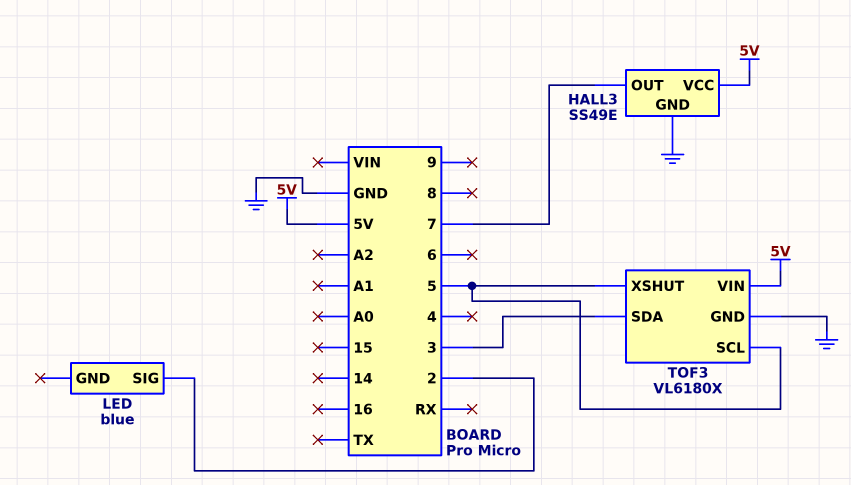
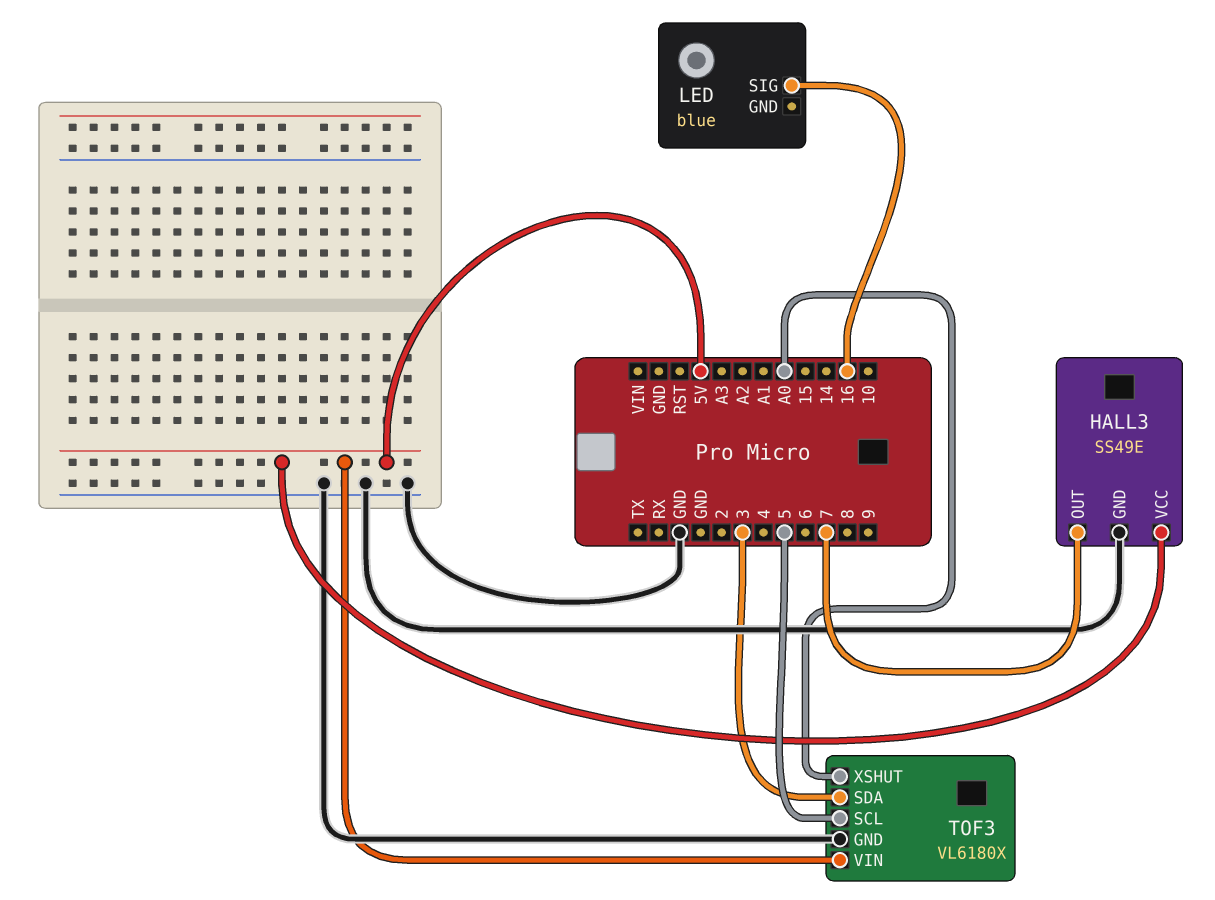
LED pin SIG: 2 -> 16
TOF3 pin XSHUT: 5 -> A0

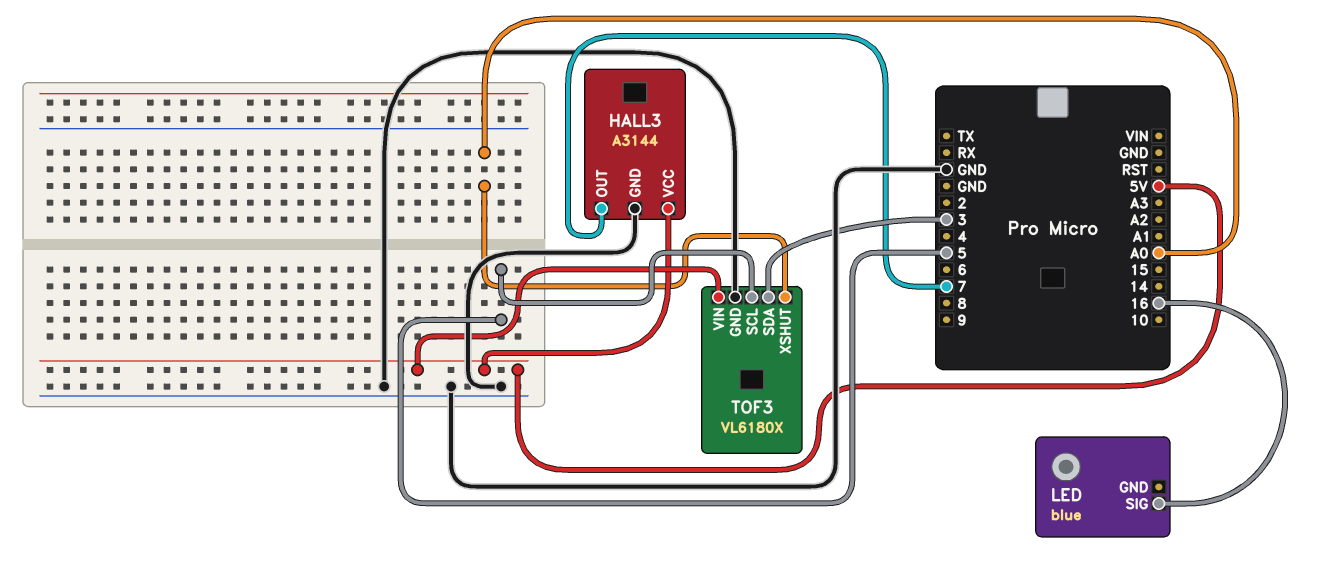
HALL3: SS49E -> A3144

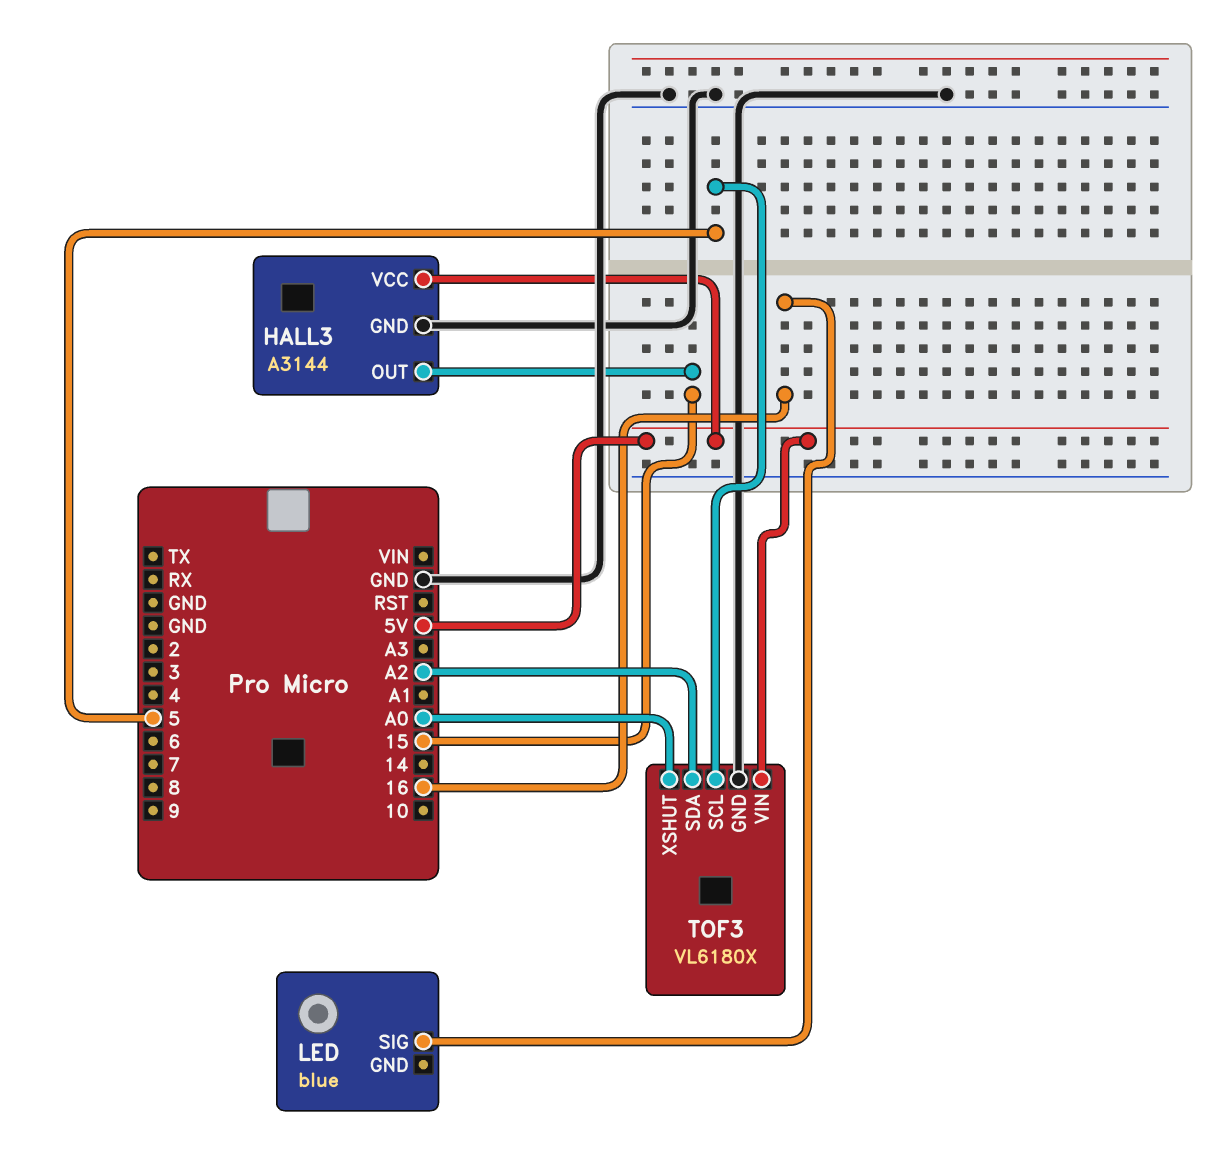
HALL3 pin OUT: 7 -> 15
TOF3 pin SDA: 3 -> A2

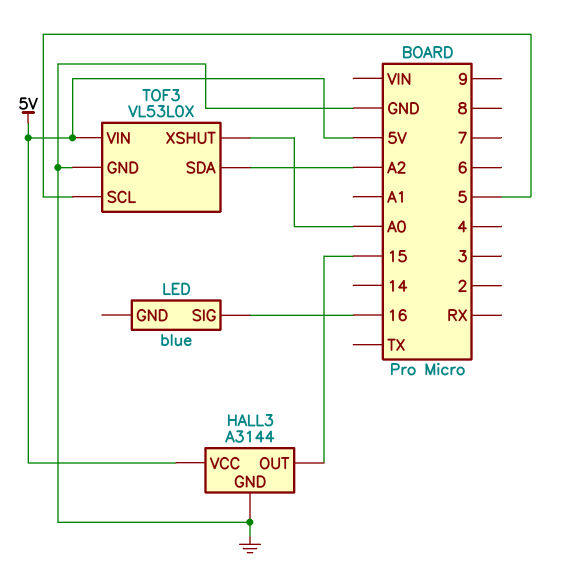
TOF3: VL6180X -> VL53L0X

